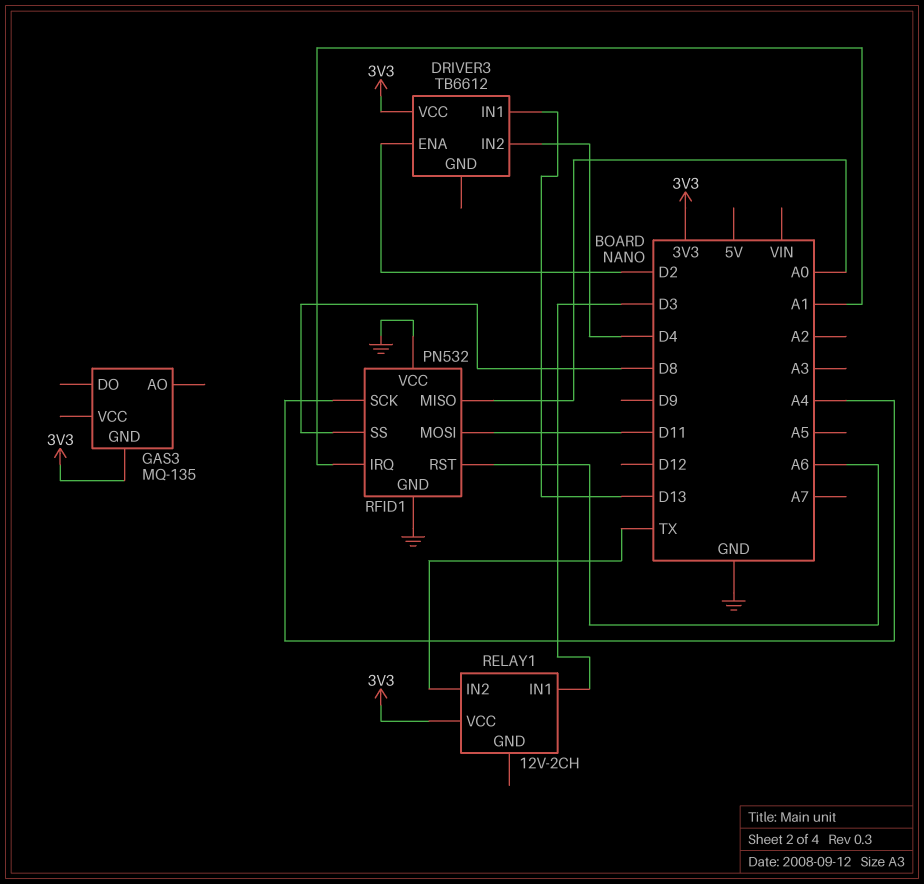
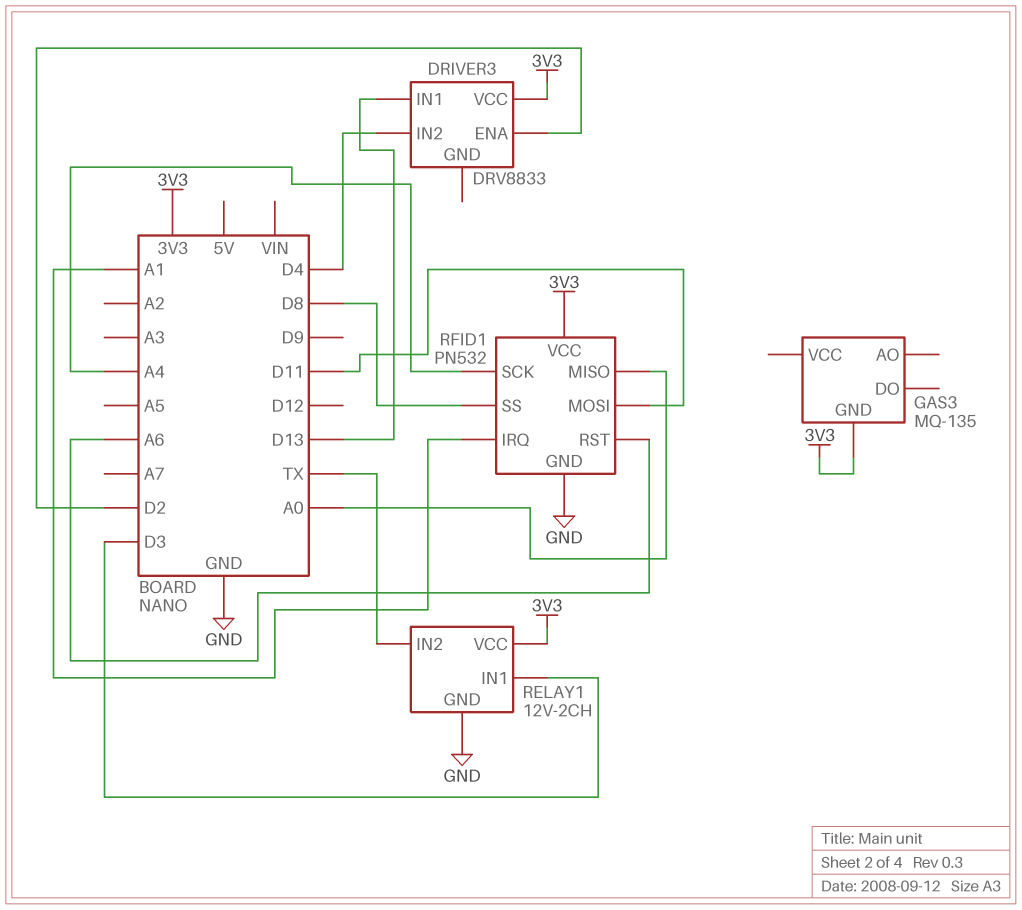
DRIVER3: TB6612 -> DRV8833
RELAY1 pin GND: none -> GND
RFID1 pin VCC: GND -> 3V3

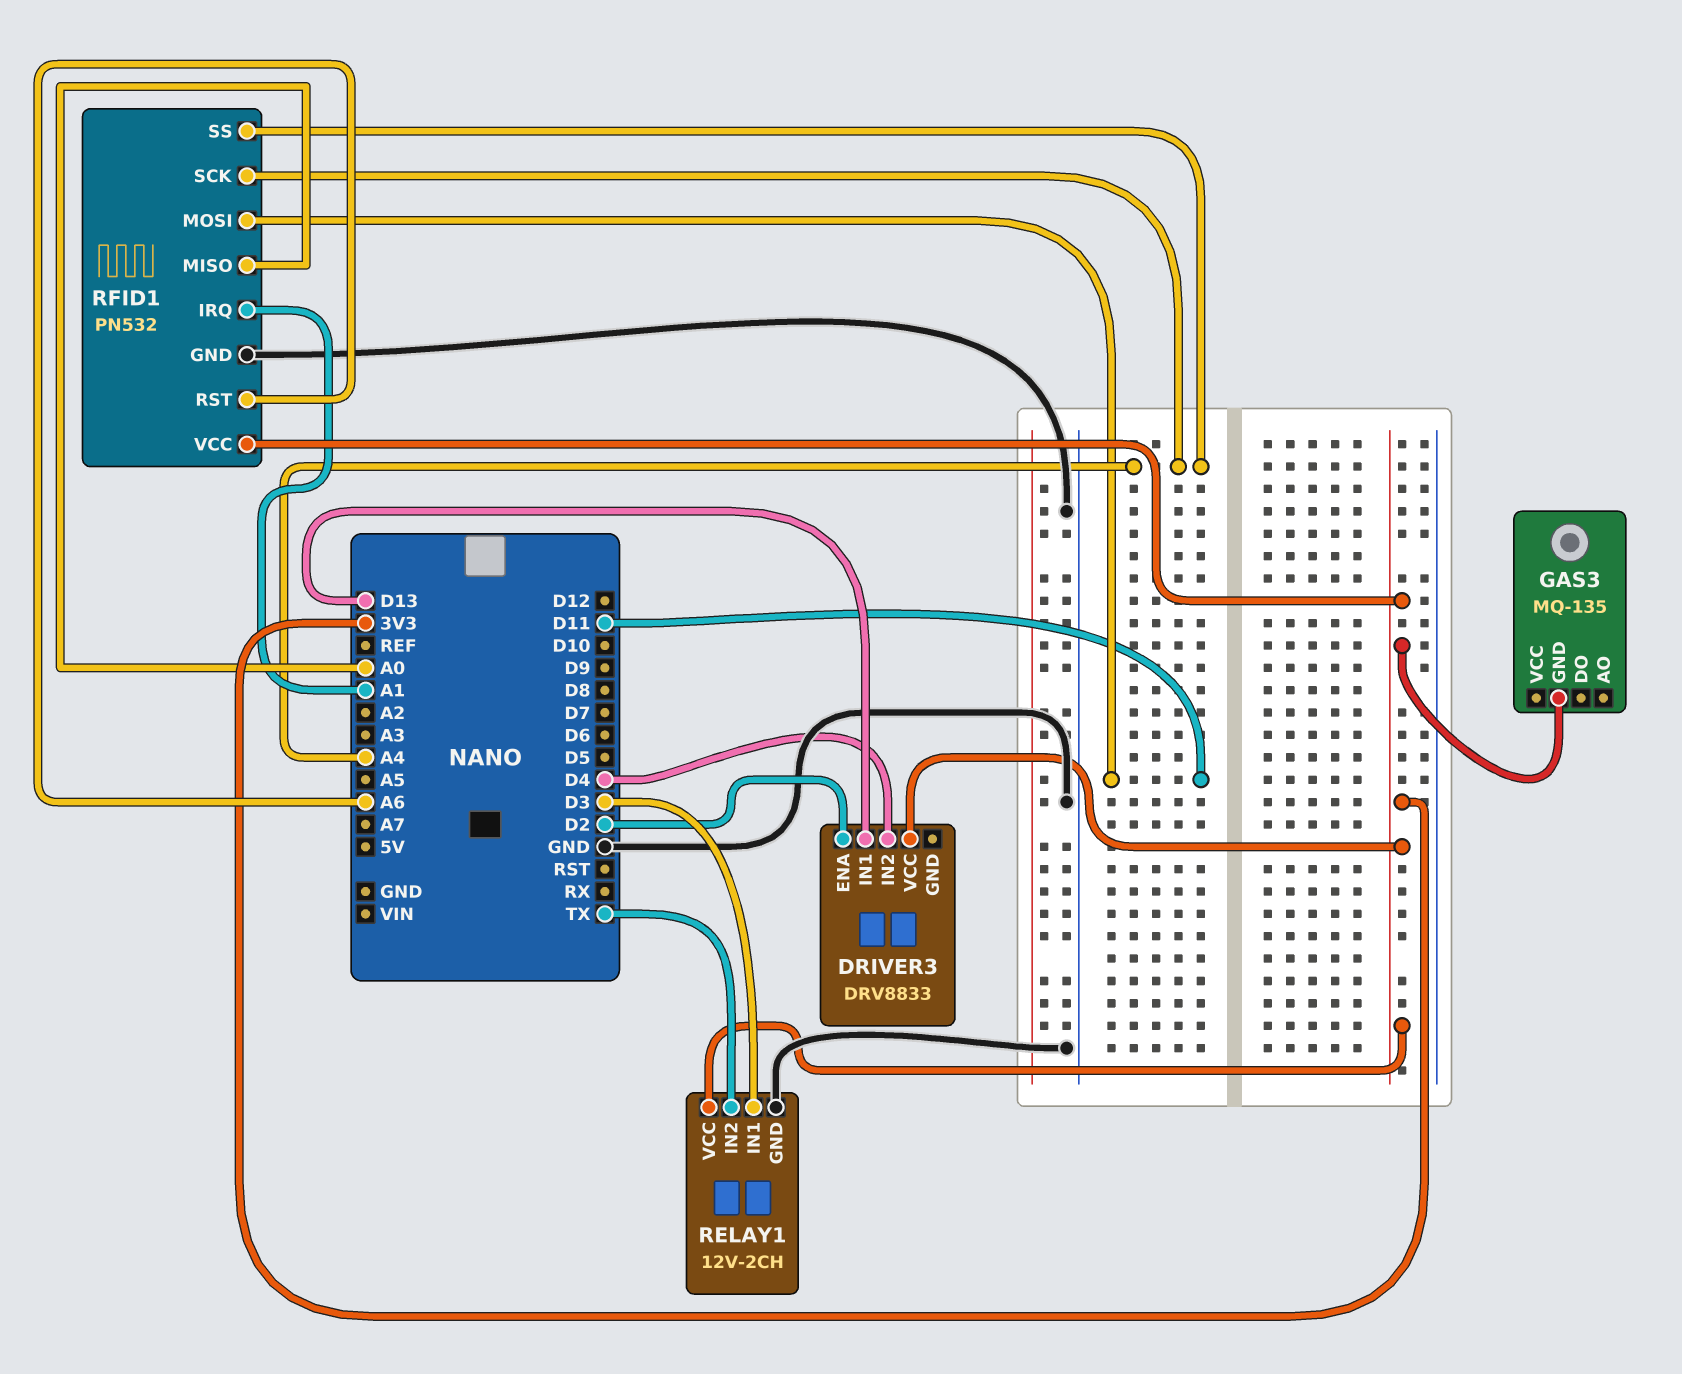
RFID1 pin SS: D8 -> A4

